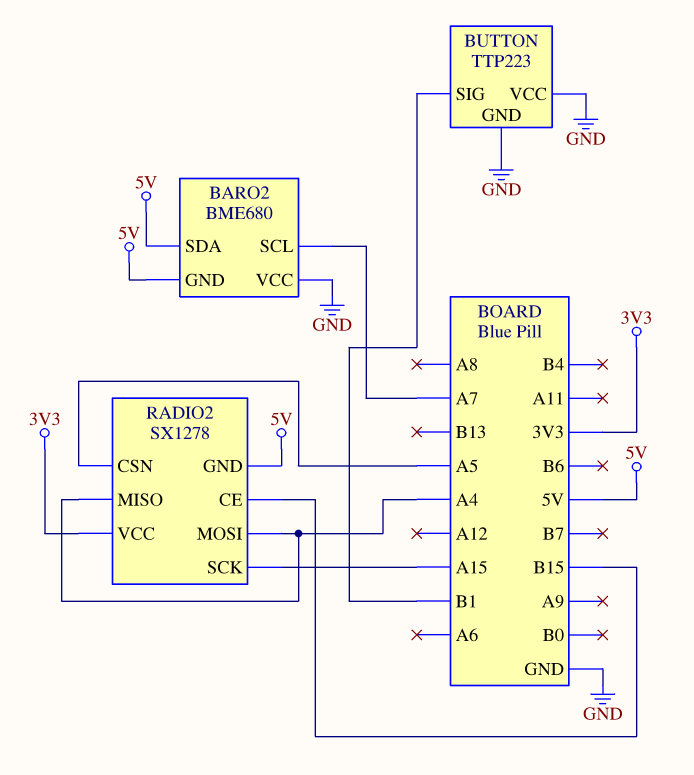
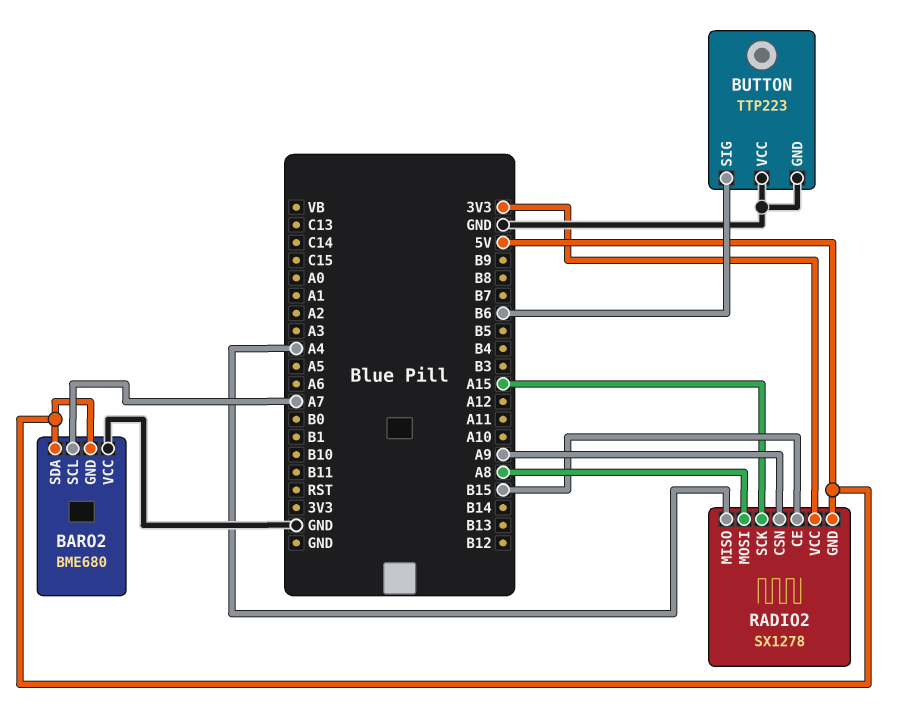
BUTTON pin SIG: B1 -> B6
RADIO2 pin CSN: A5 -> A9
RADIO2 pin MOSI: A4 -> A8

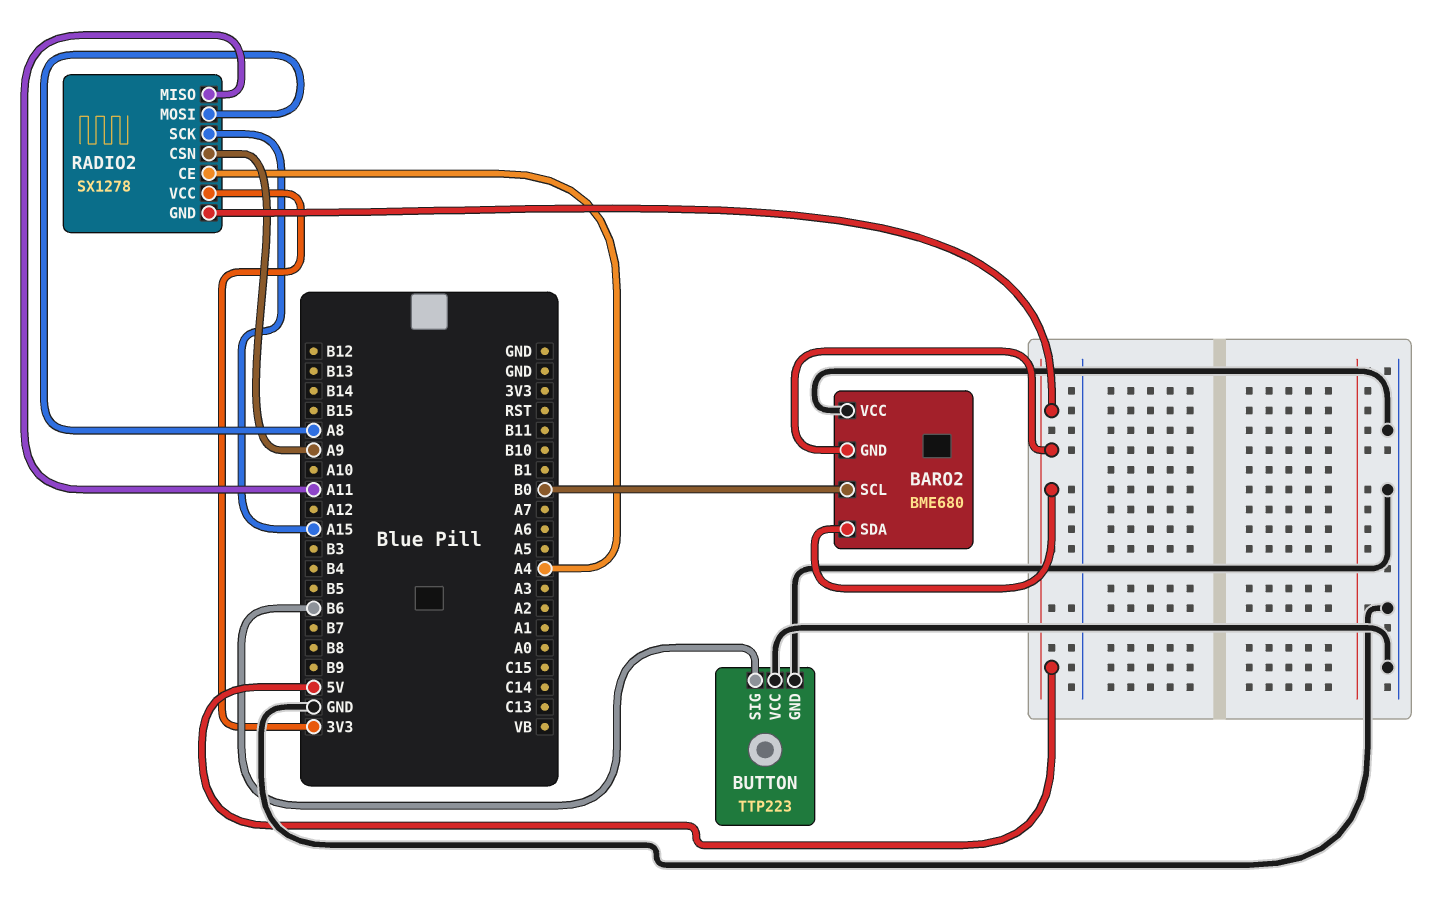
BARO2 pin SCL: A7 -> B0
RADIO2 pin CE: B15 -> A4
RADIO2 pin MISO: A4 -> A11

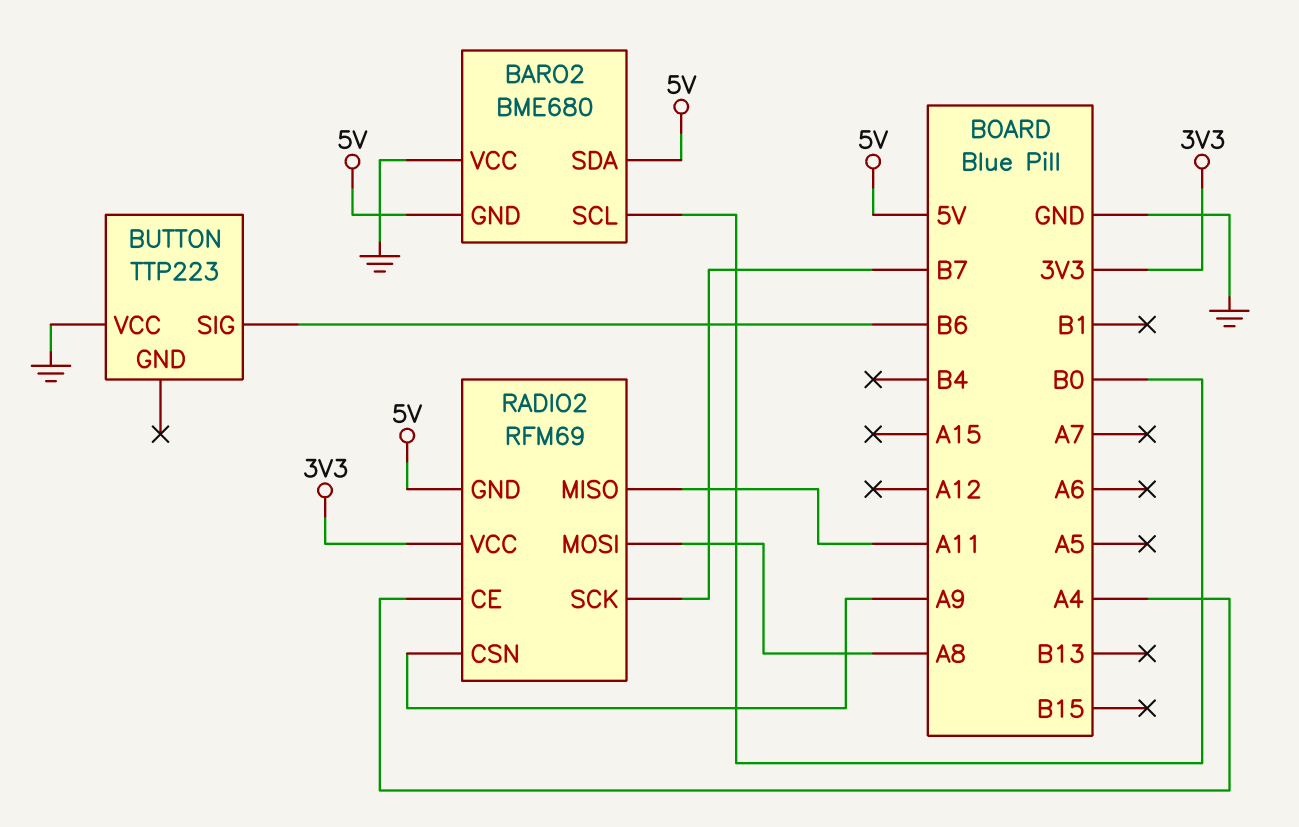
BUTTON pin GND: GND -> none
RADIO2: SX1278 -> RFM69
RADIO2 pin SCK: A15 -> B7

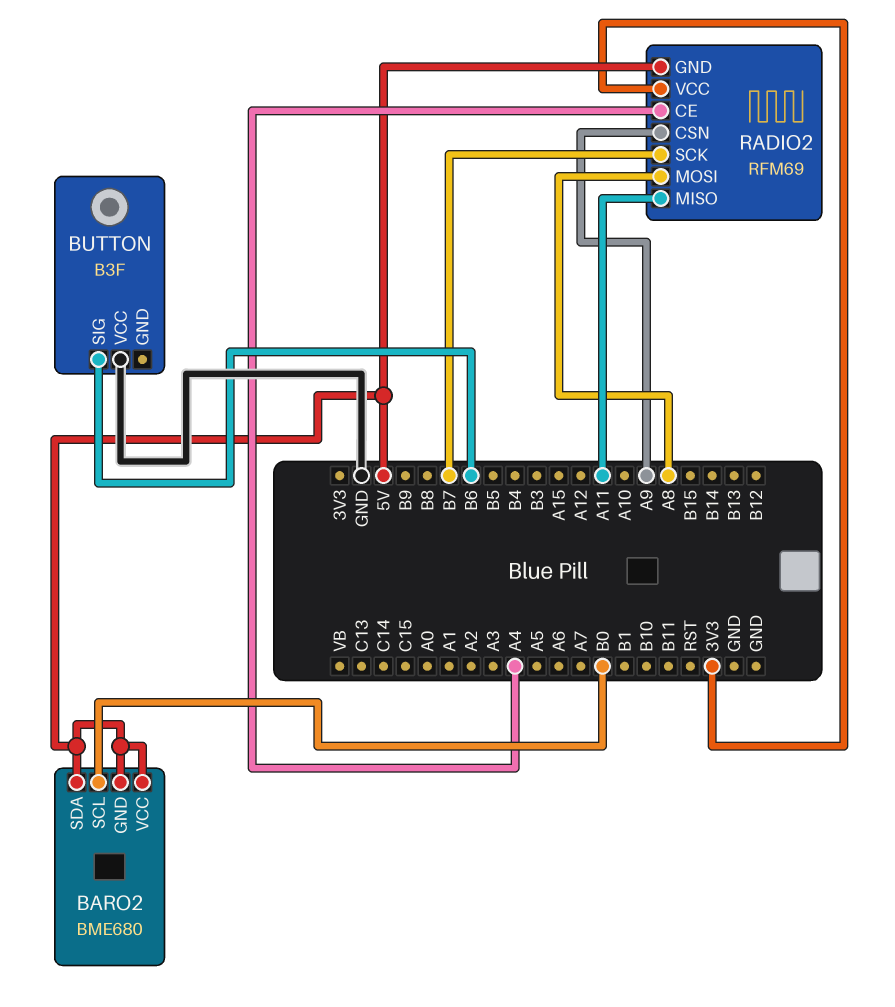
BARO2 pin VCC: GND -> 5V
BUTTON: TTP223 -> B3F

